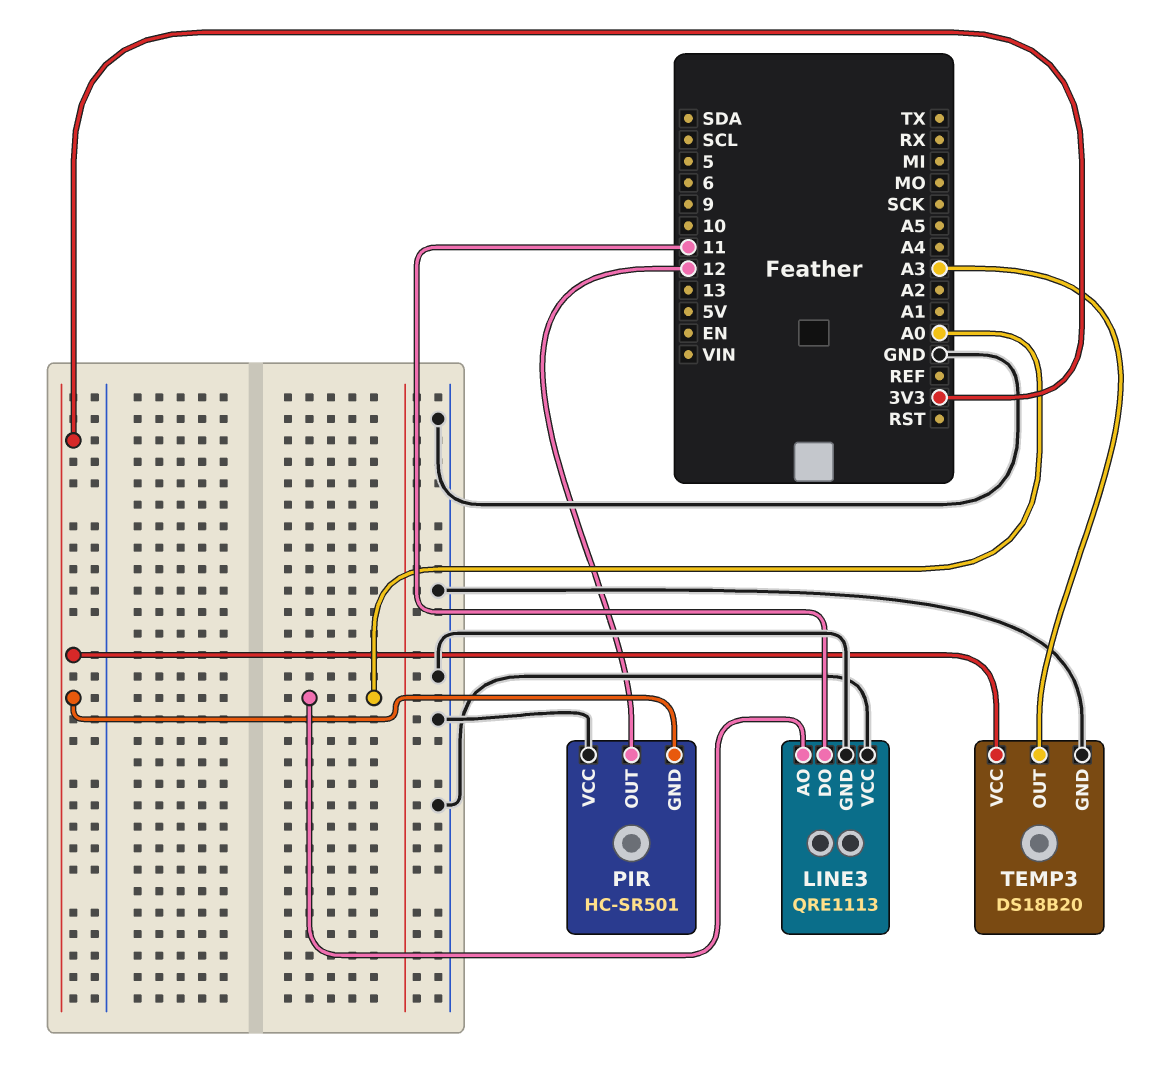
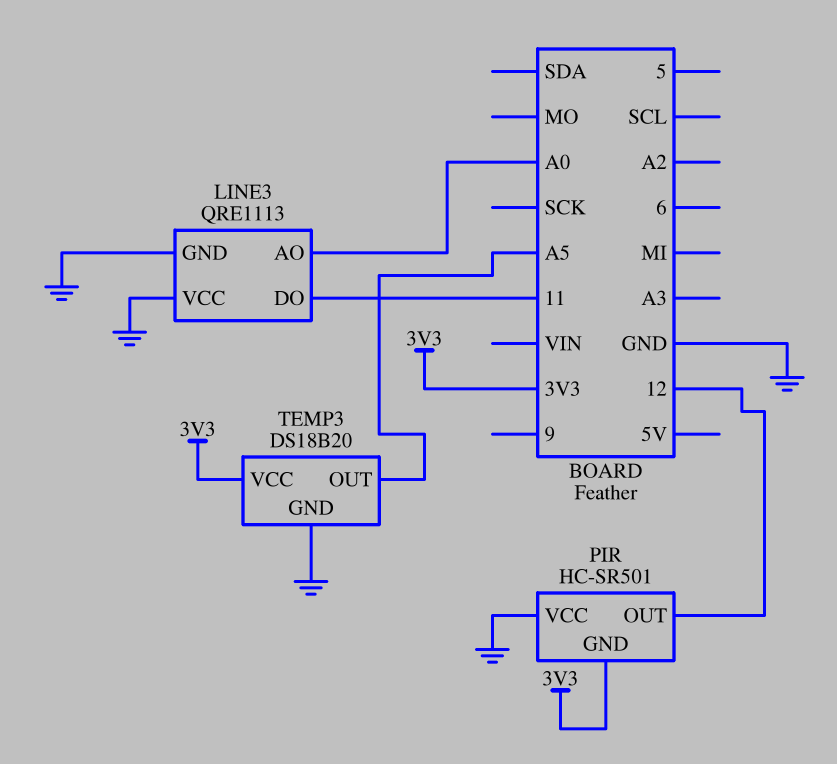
TEMP3 pin OUT: A3 -> A5

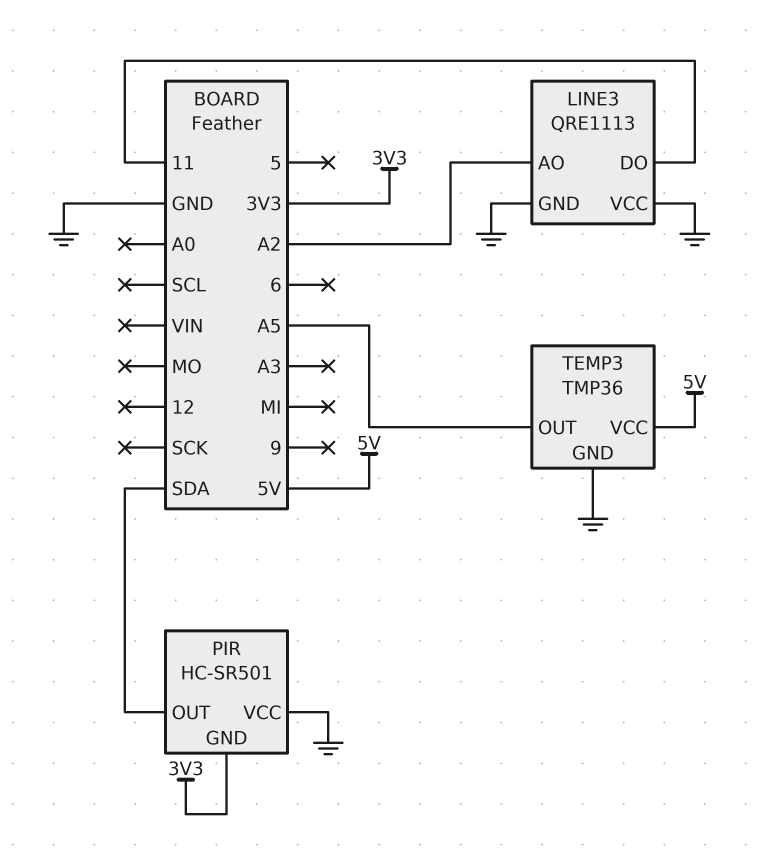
LINE3 pin AO: A0 -> A2
PIR pin OUT: 12 -> SDA
TEMP3: DS18B20 -> TMP36
TEMP3 pin VCC: 3V3 -> 5V

